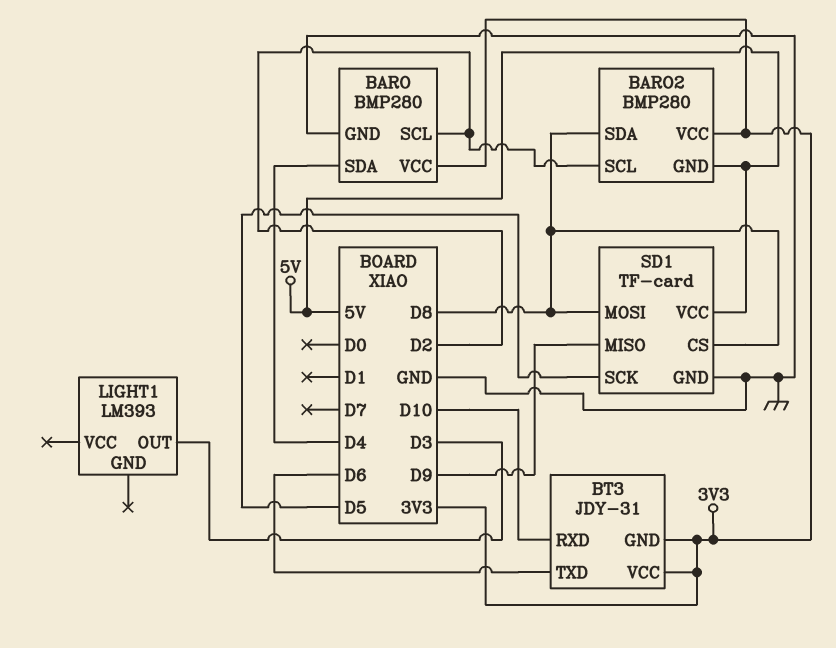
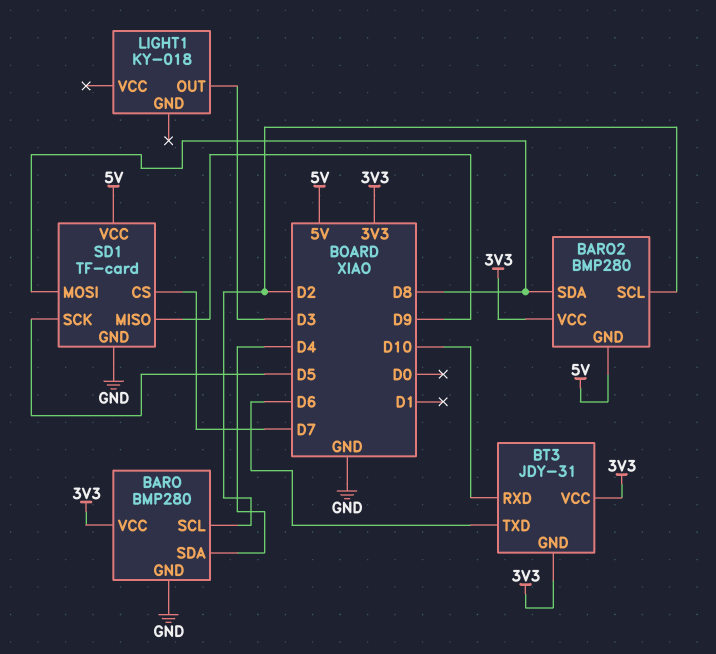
LIGHT1: LM393 -> KY-018
SD1 pin CS: D8 -> D7

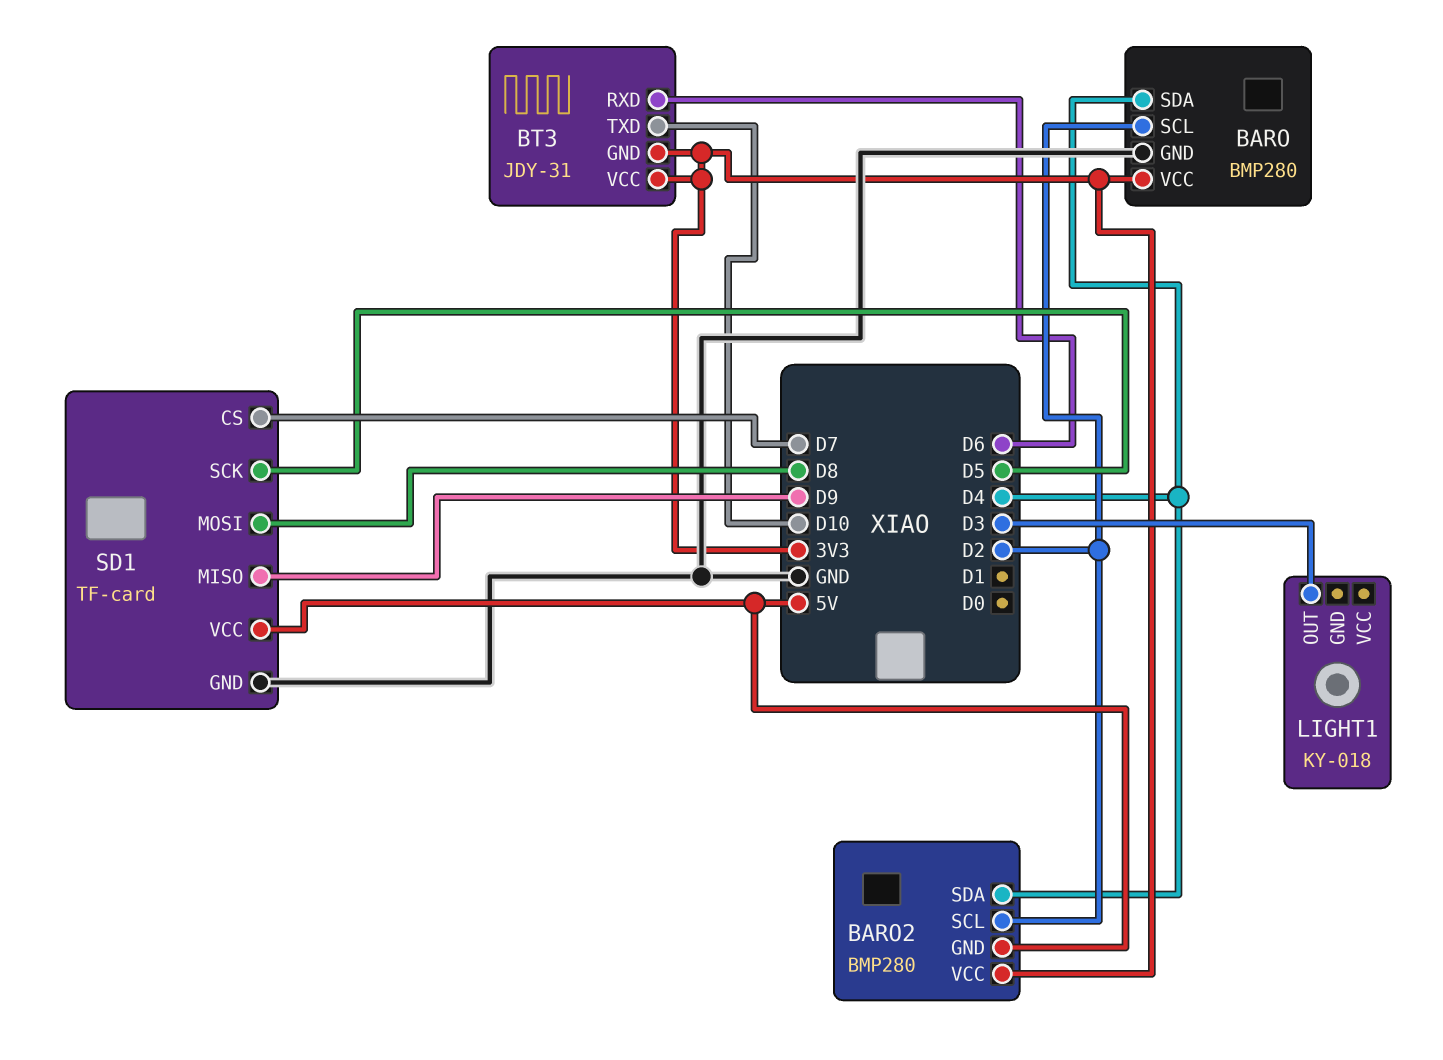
BARO2 pin SDA: D8 -> D4
BT3 pin RXD: D10 -> D6
BT3 pin TXD: D6 -> D10

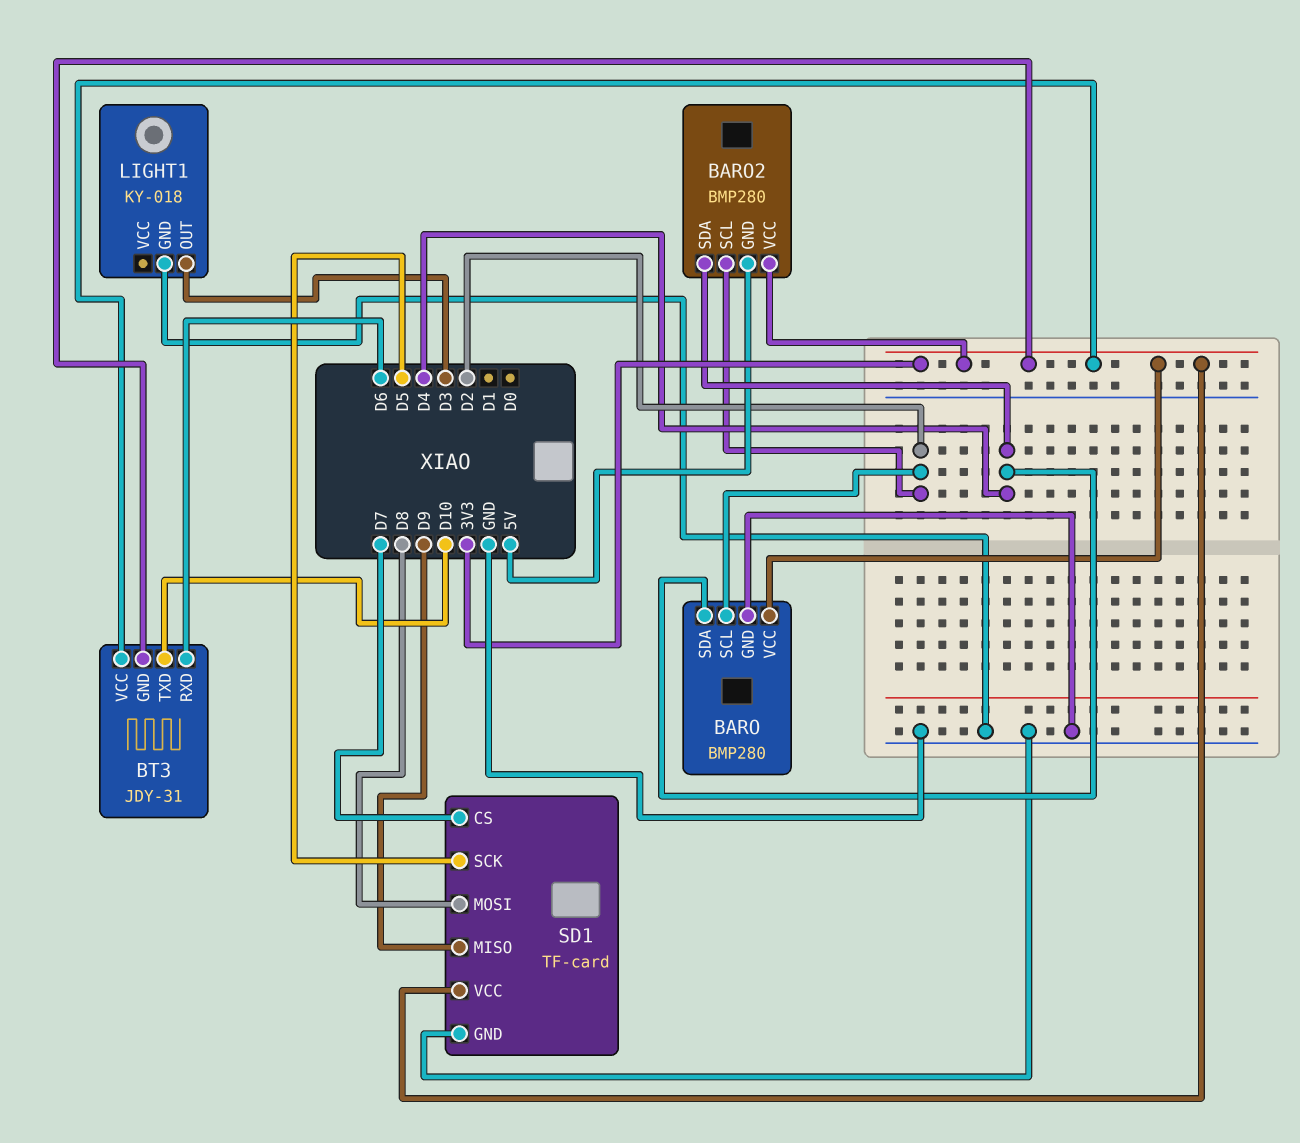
LIGHT1 pin GND: none -> GND
SD1 pin VCC: 5V -> 3V3

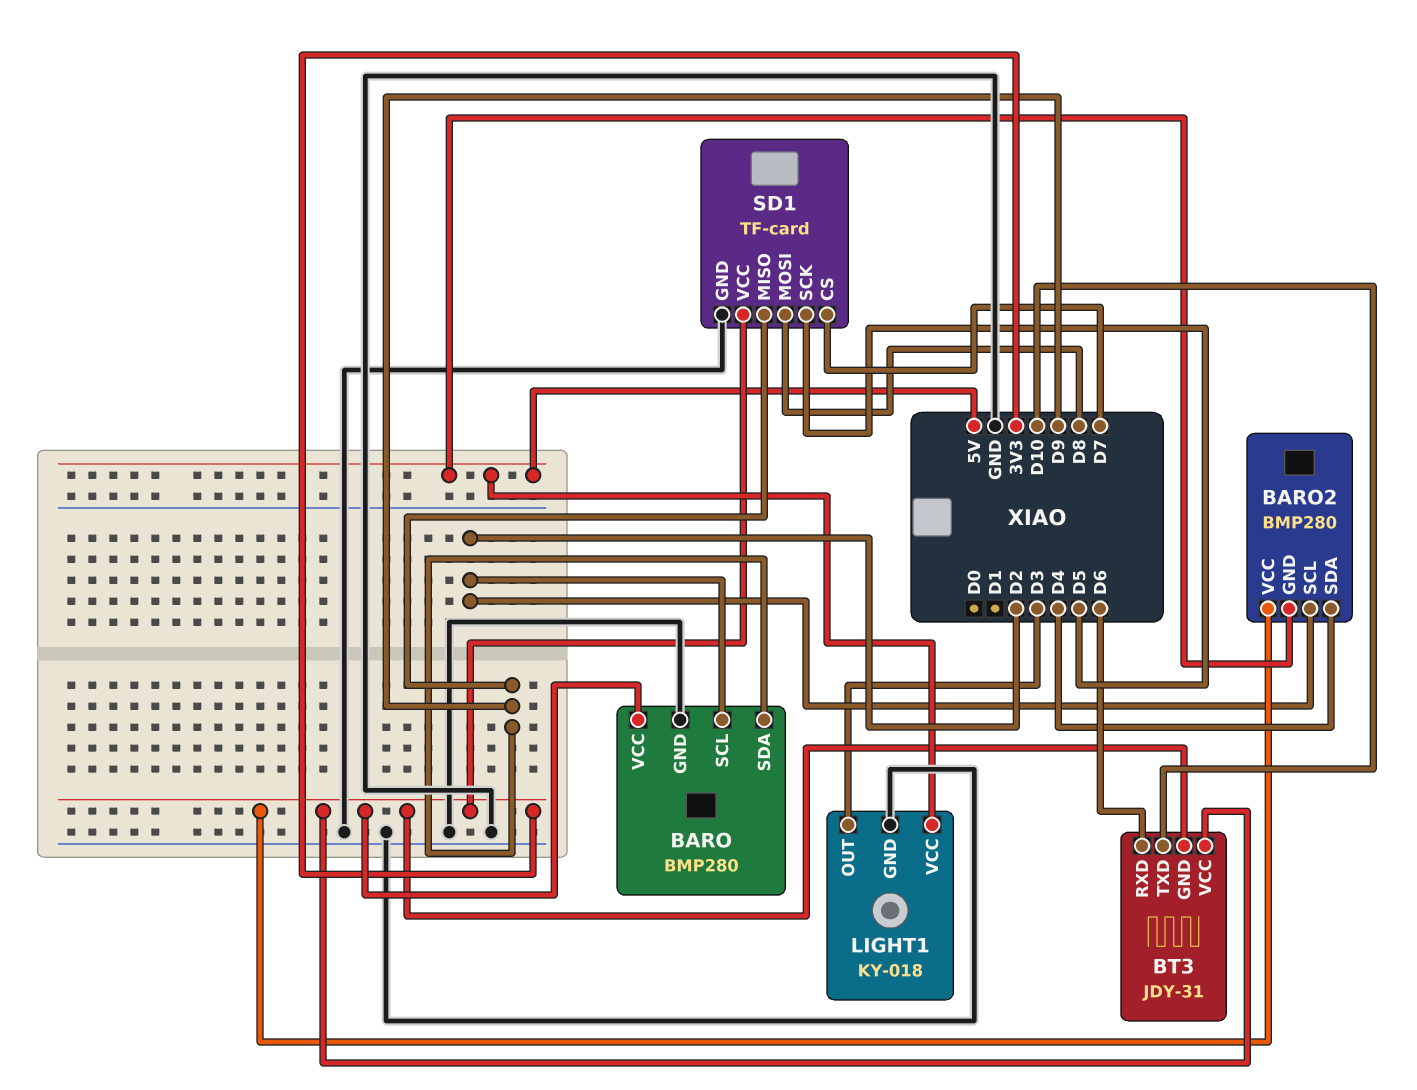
BARO pin SDA: D4 -> D9
LIGHT1 pin VCC: none -> 5V

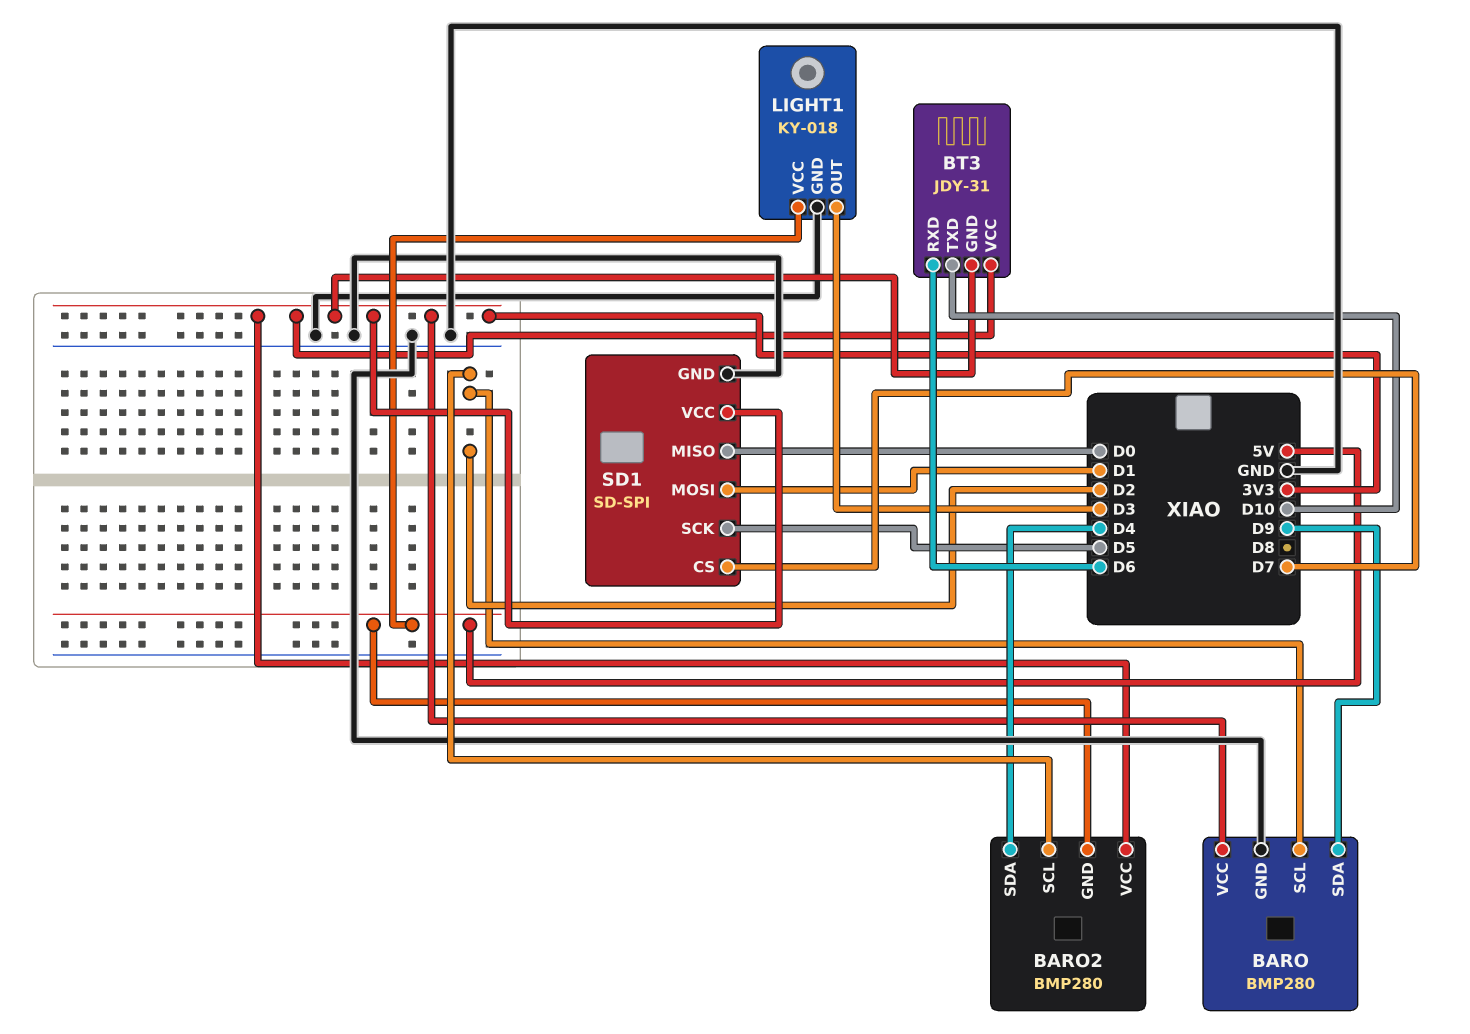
SD1: TF-card -> SD-SPI
SD1 pin MISO: D9 -> D0
SD1 pin MOSI: D8 -> D1

